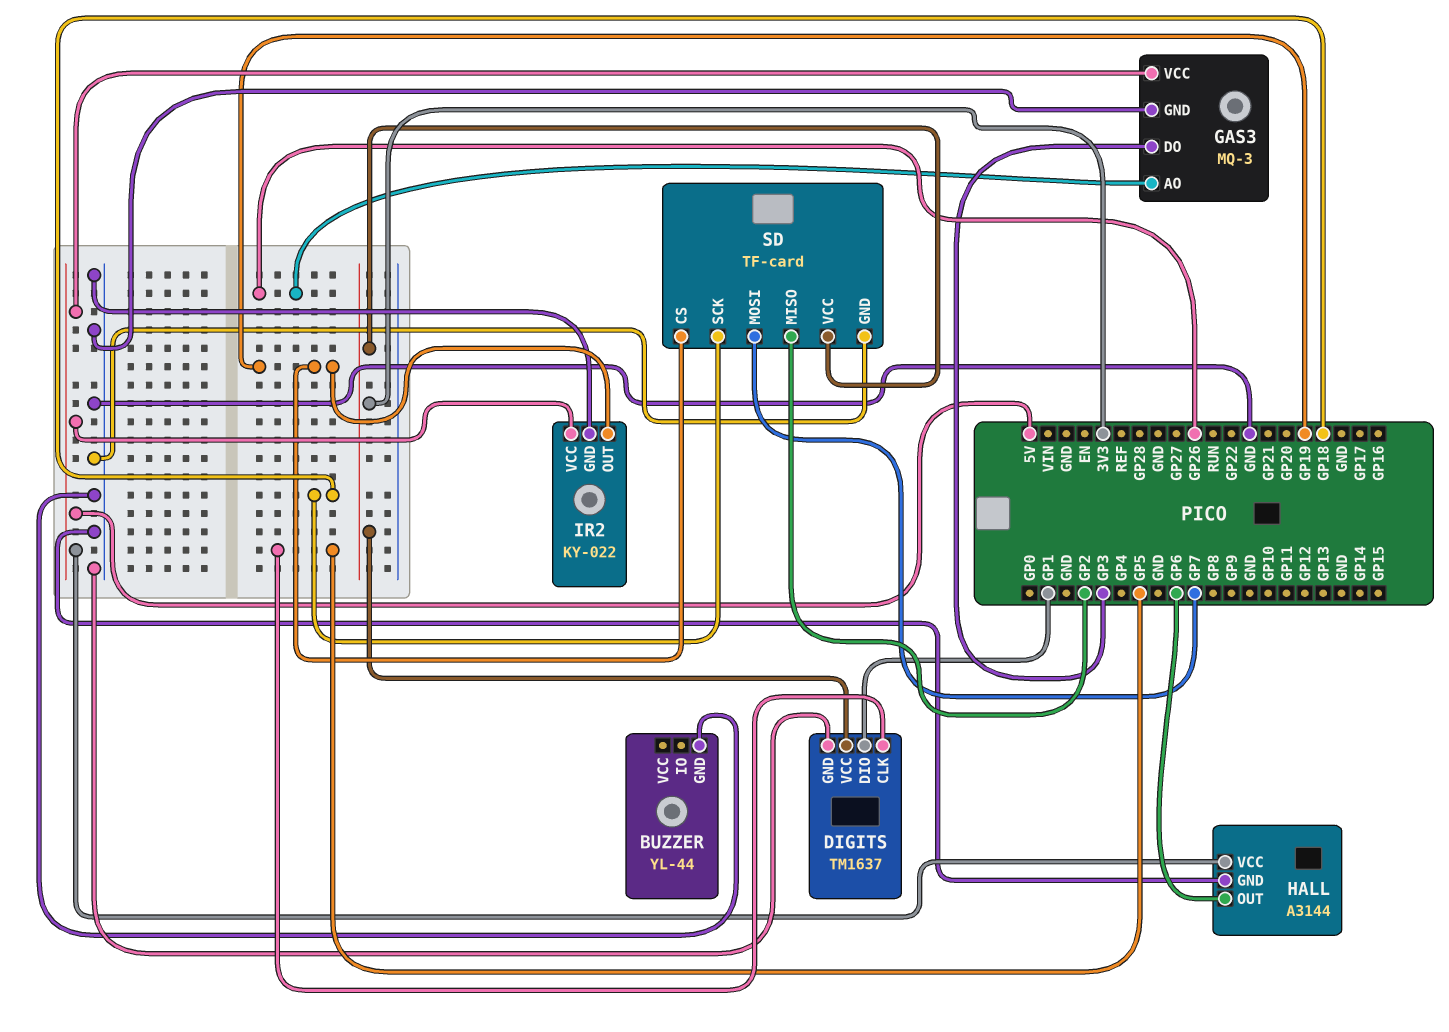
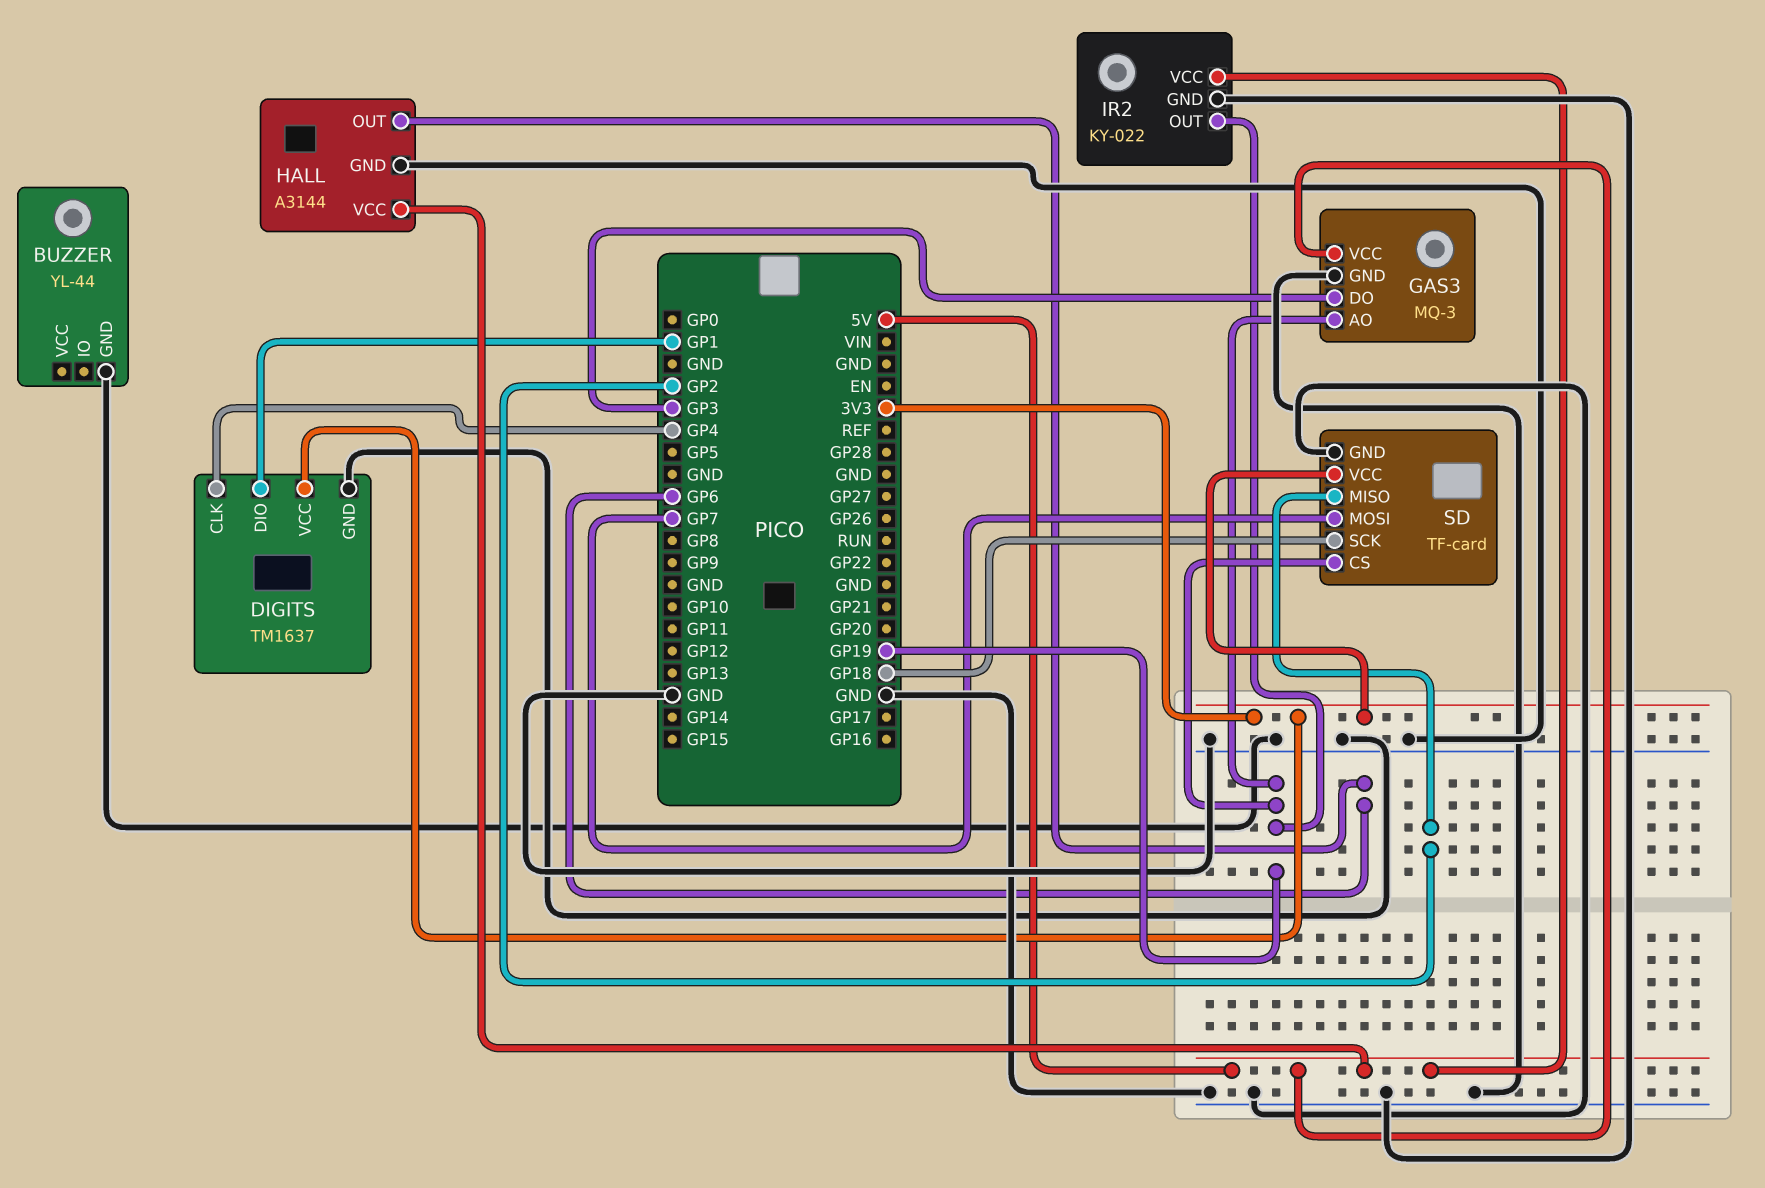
DIGITS pin CLK: GP5 -> GP4
GAS3 pin AO: GP26 -> GP19

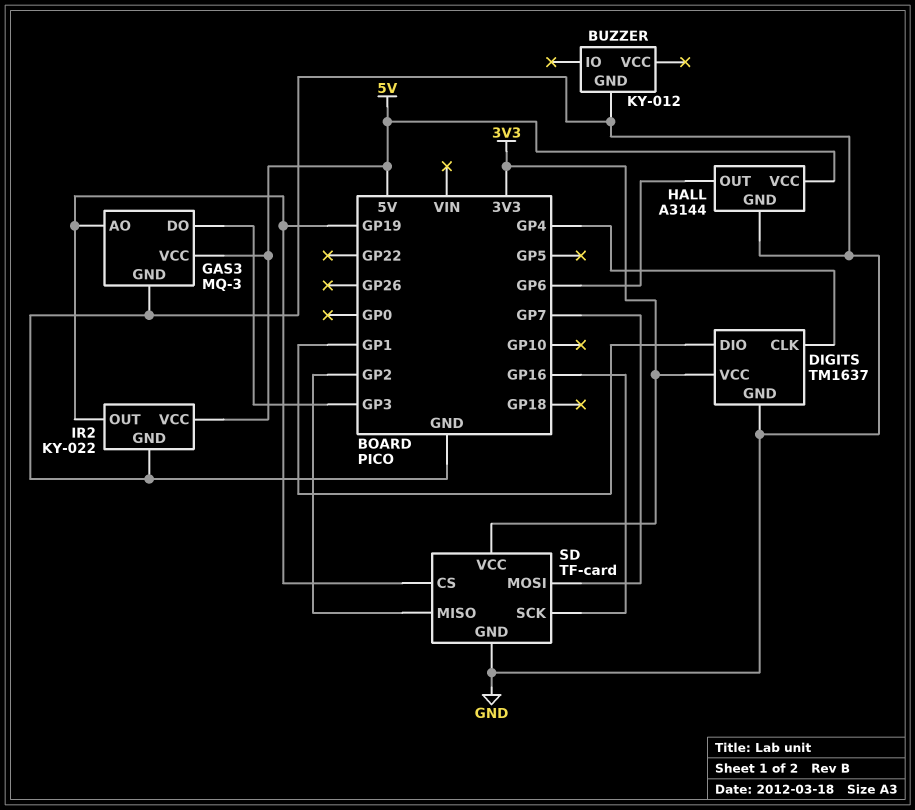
BUZZER: YL-44 -> KY-012
SD pin SCK: GP18 -> GP16

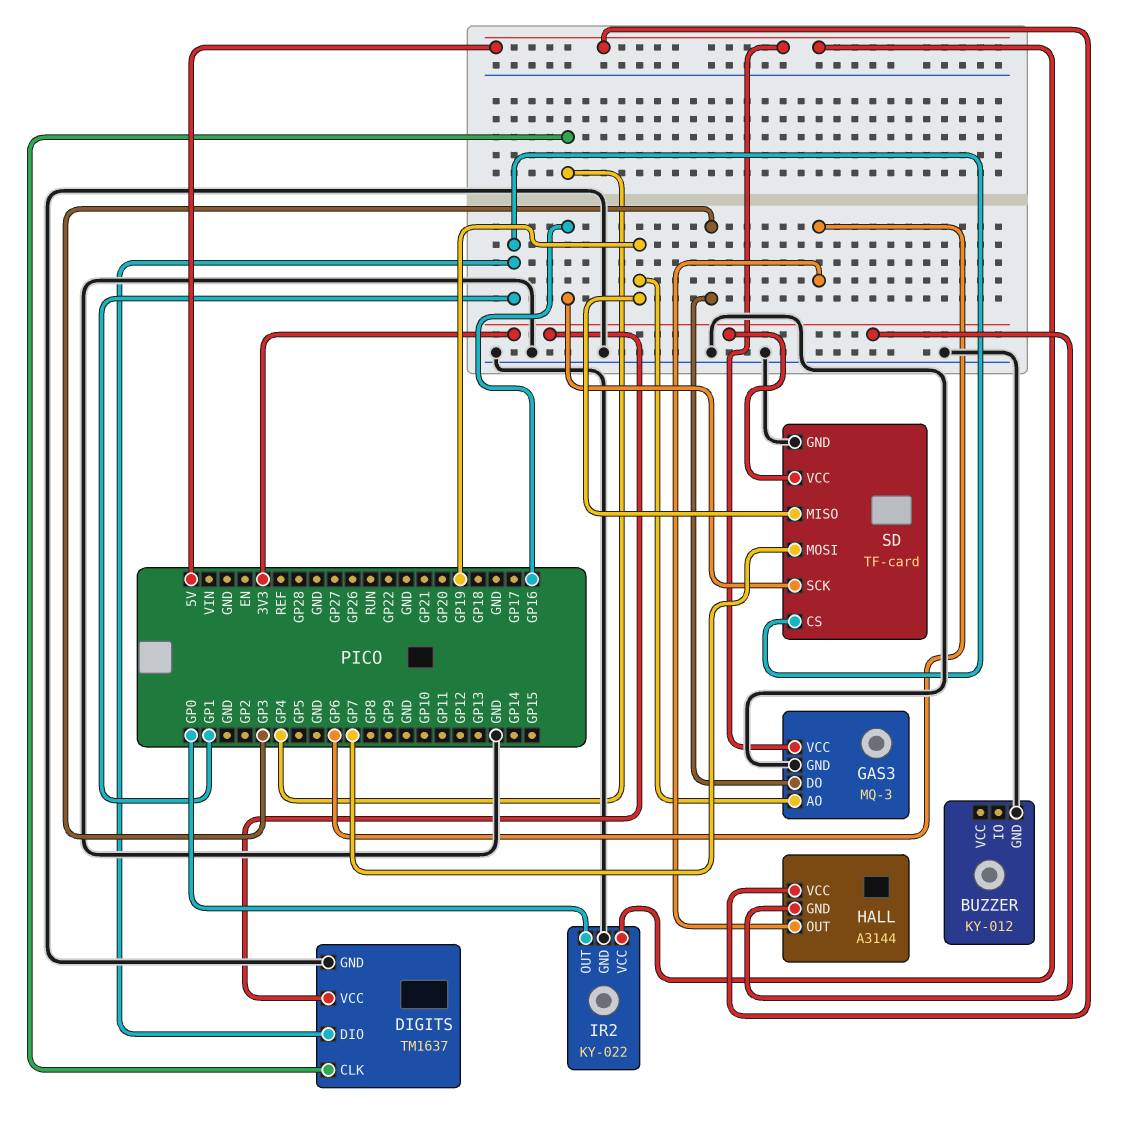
HALL pin GND: GND -> 3V3
IR2 pin OUT: GP19 -> GP0
SD pin CS: GP19 -> GP1
SD pin MISO: GP2 -> GP19

